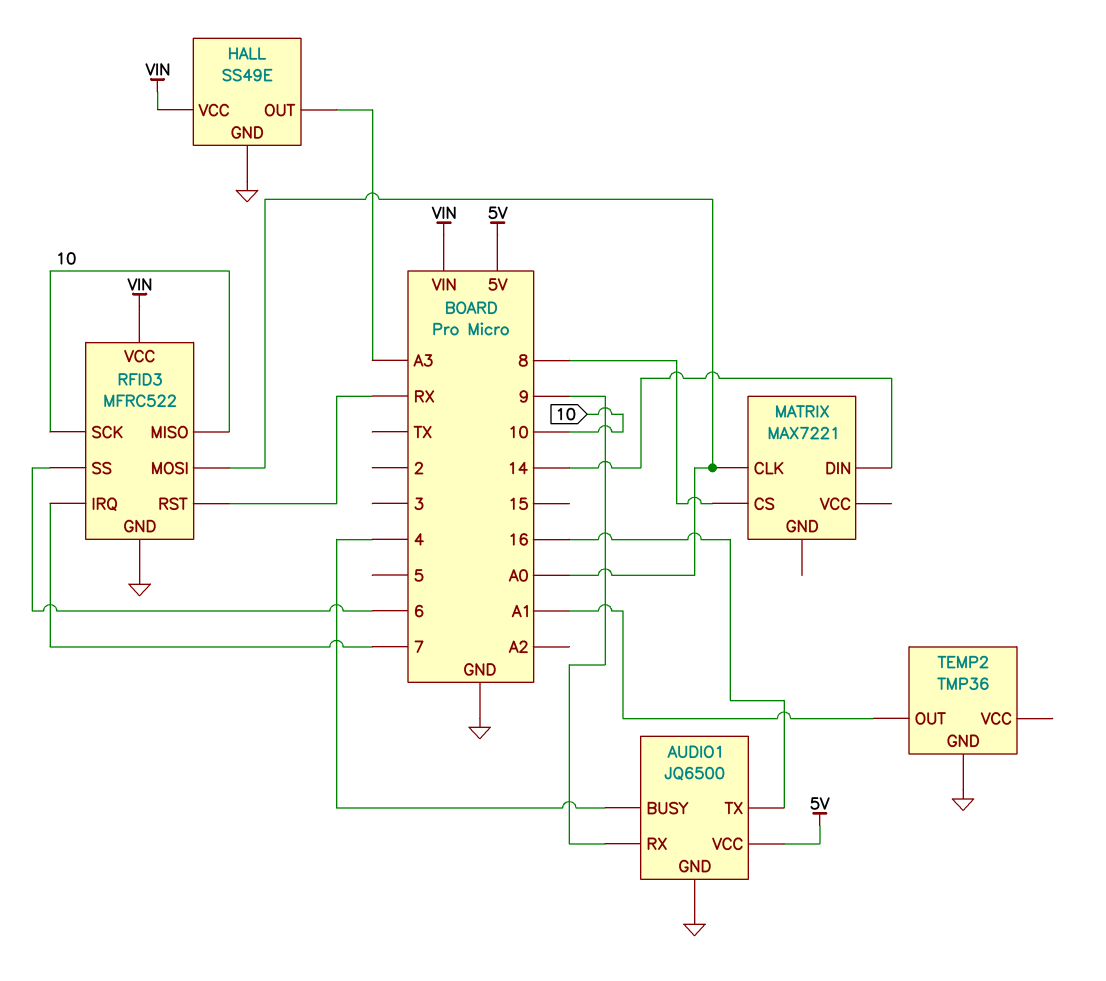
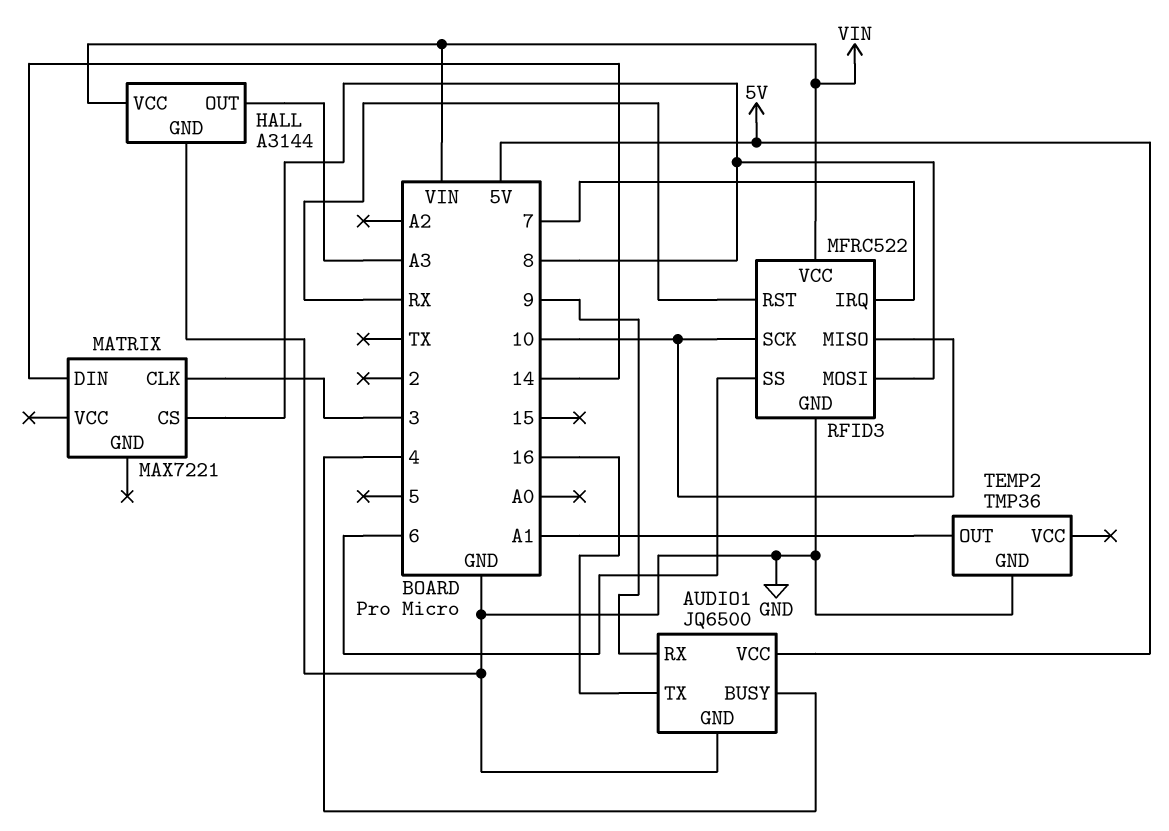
HALL: SS49E -> A3144
MATRIX pin CLK: A0 -> 3
RFID3 pin MOSI: A0 -> 8

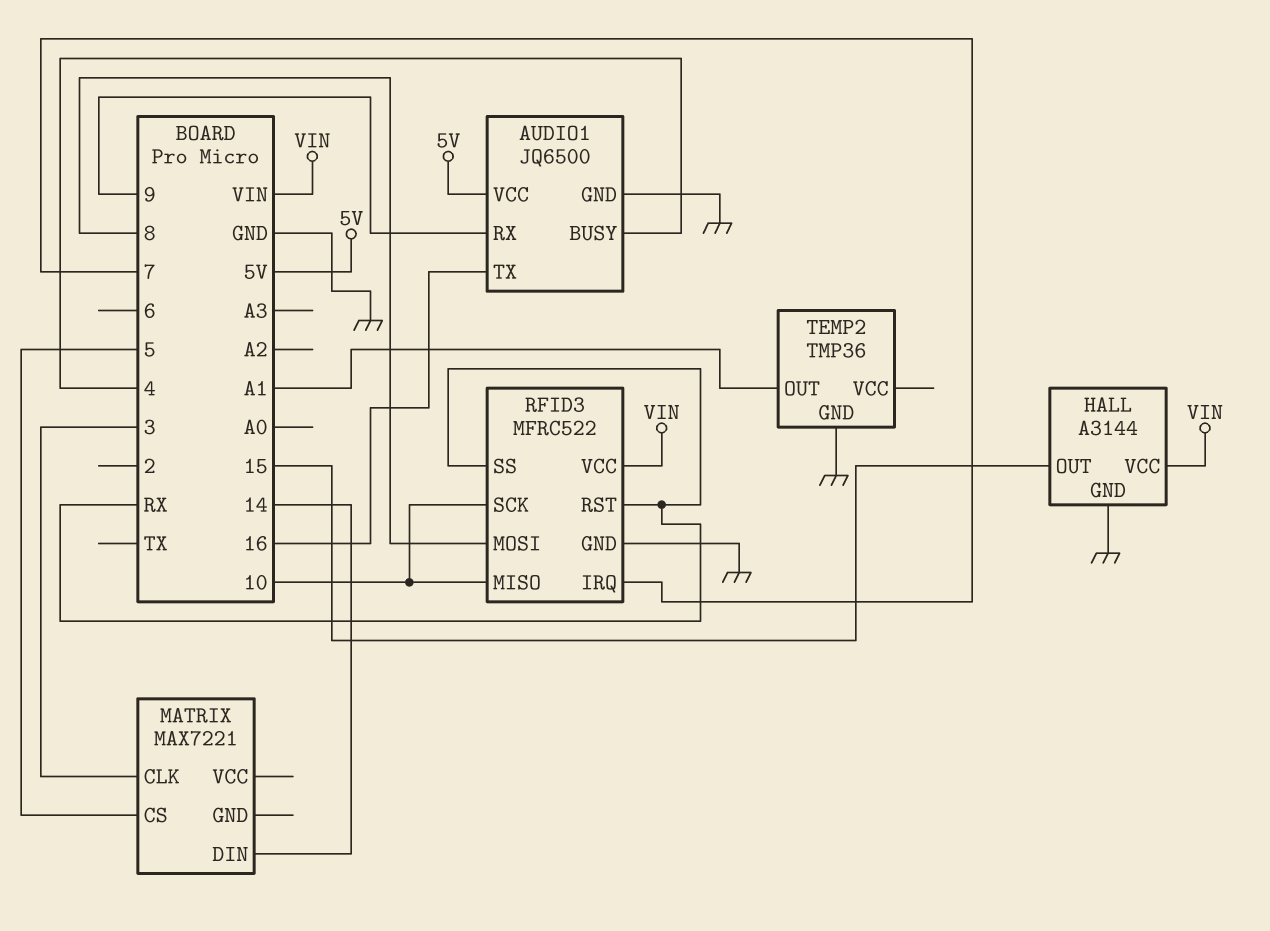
HALL pin OUT: A3 -> 15
MATRIX pin CS: 8 -> 5
RFID3 pin SS: 6 -> RX

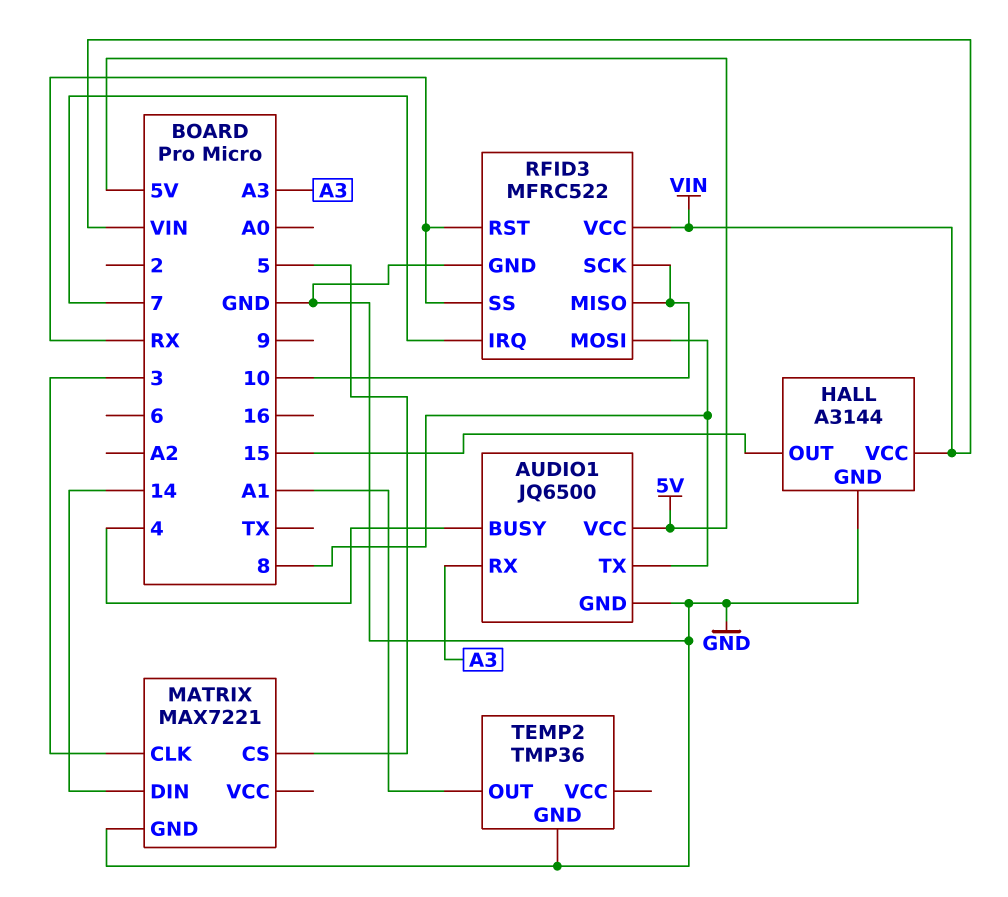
AUDIO1 pin RX: 9 -> A3
AUDIO1 pin TX: 16 -> 8
MATRIX pin GND: none -> GND

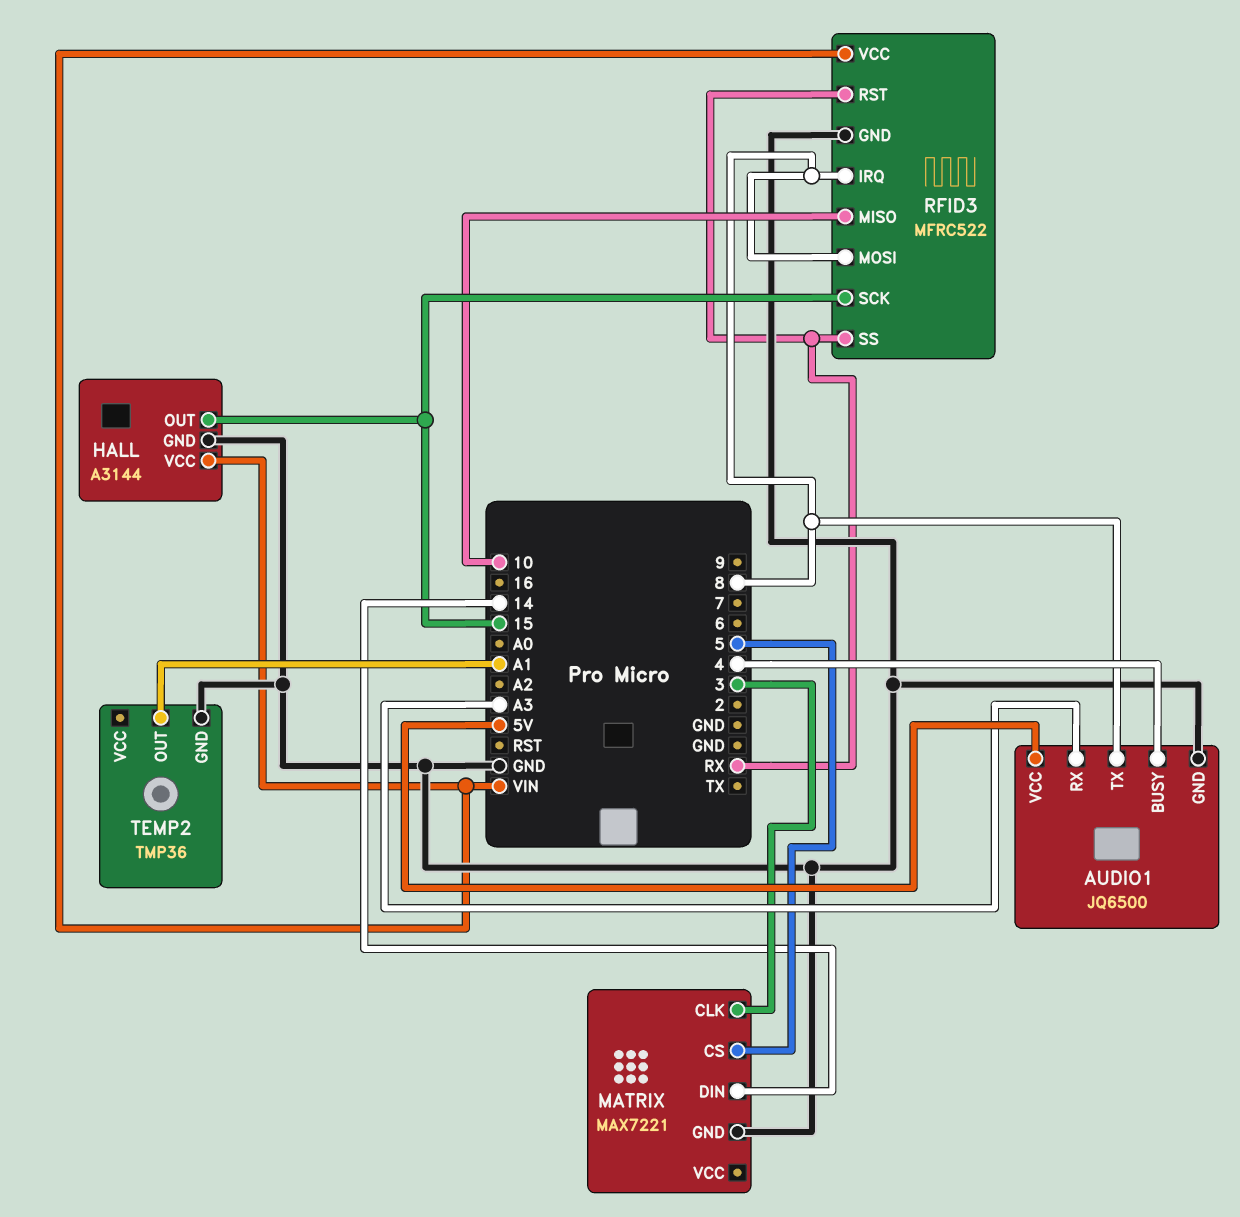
RFID3 pin IRQ: 7 -> 8
RFID3 pin SCK: 10 -> 15

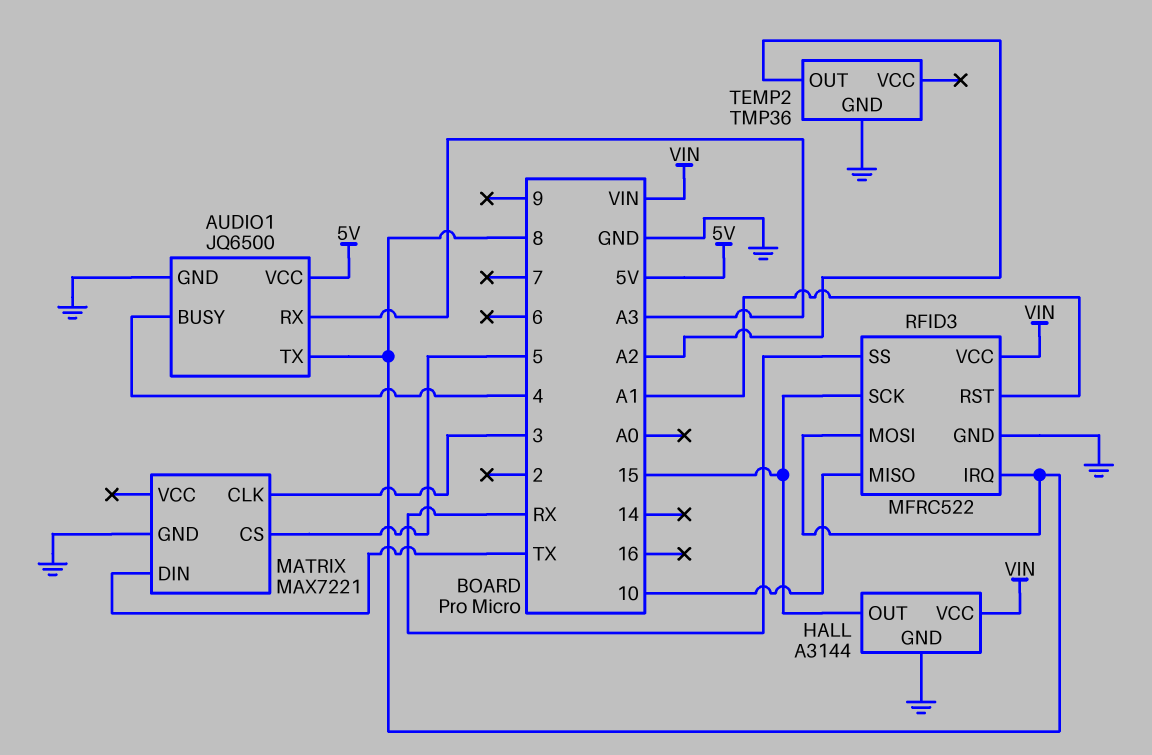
MATRIX pin DIN: 14 -> TX
RFID3 pin RST: RX -> A1
TEMP2 pin OUT: A1 -> A2

